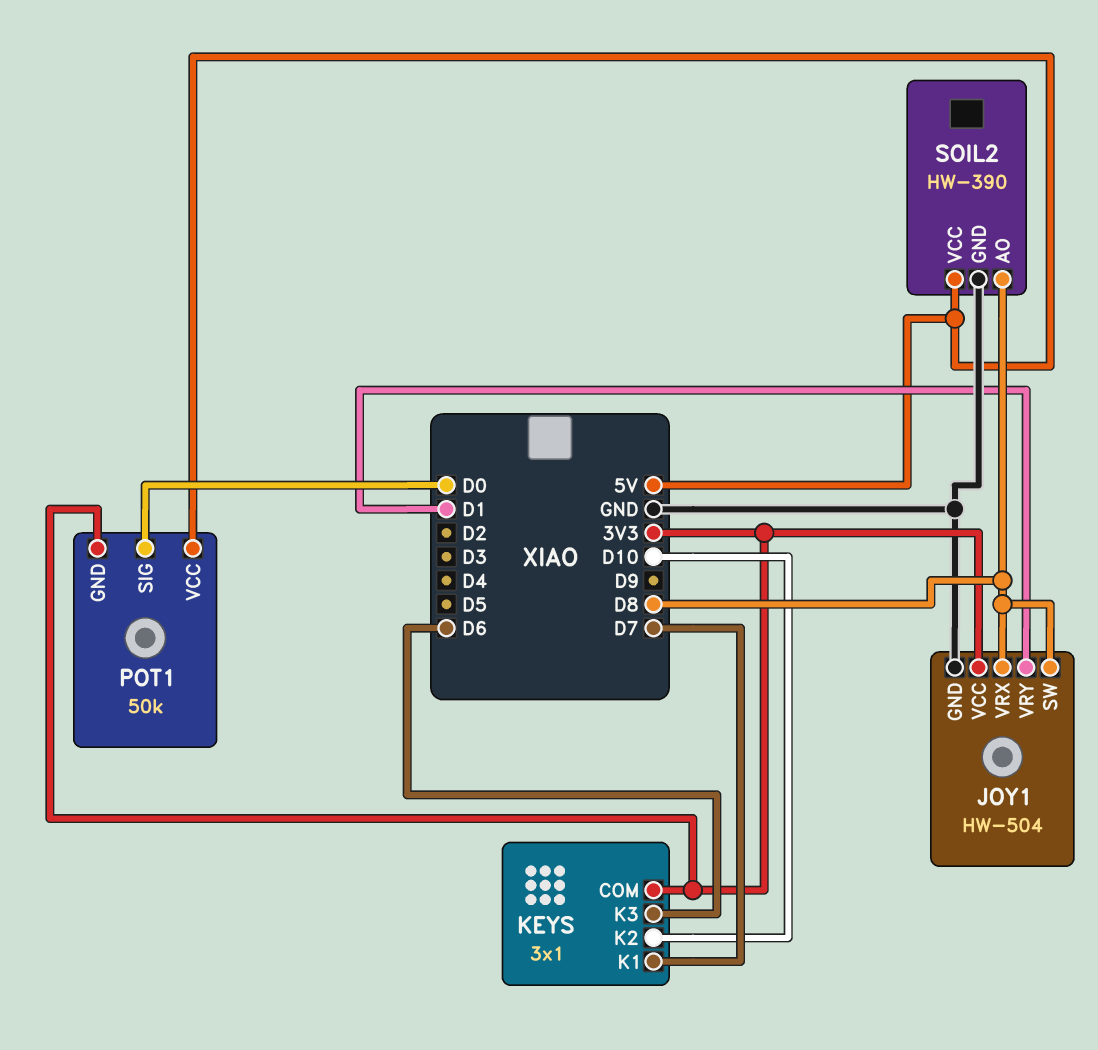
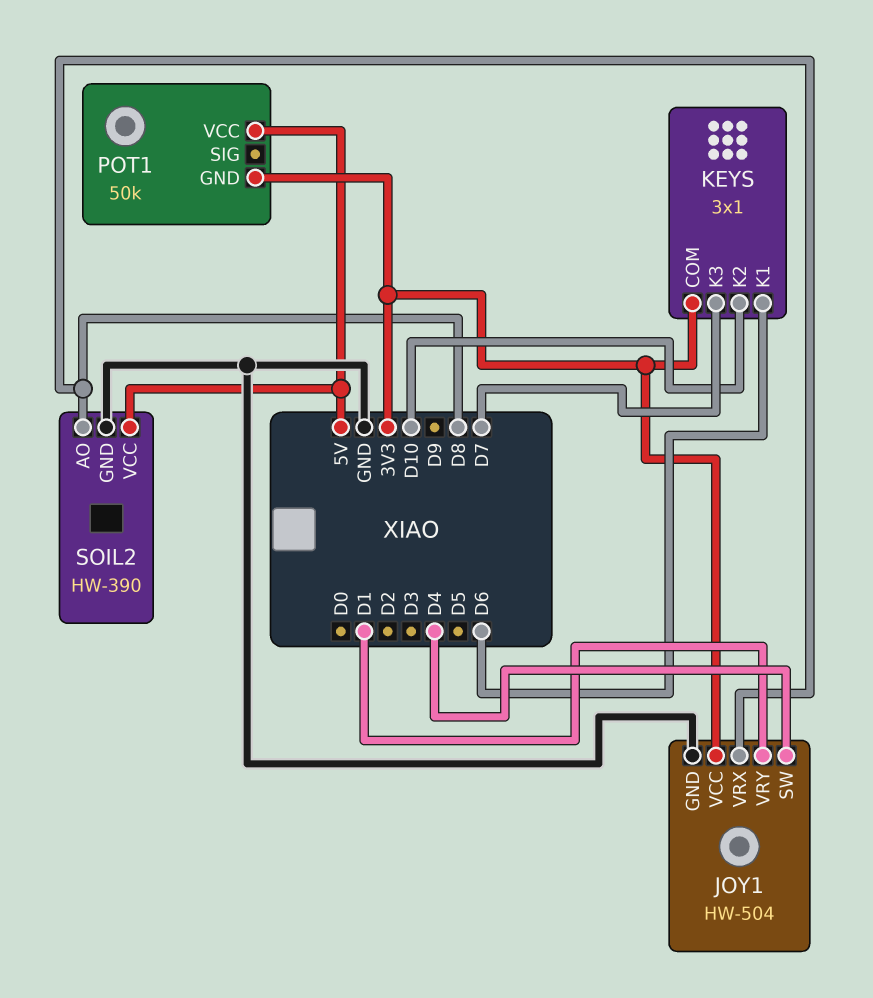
JOY1 pin SW: D8 -> D4
KEYS pin K1: D7 -> D6
KEYS pin K3: D6 -> D7
POT1 pin SIG: D0 -> none

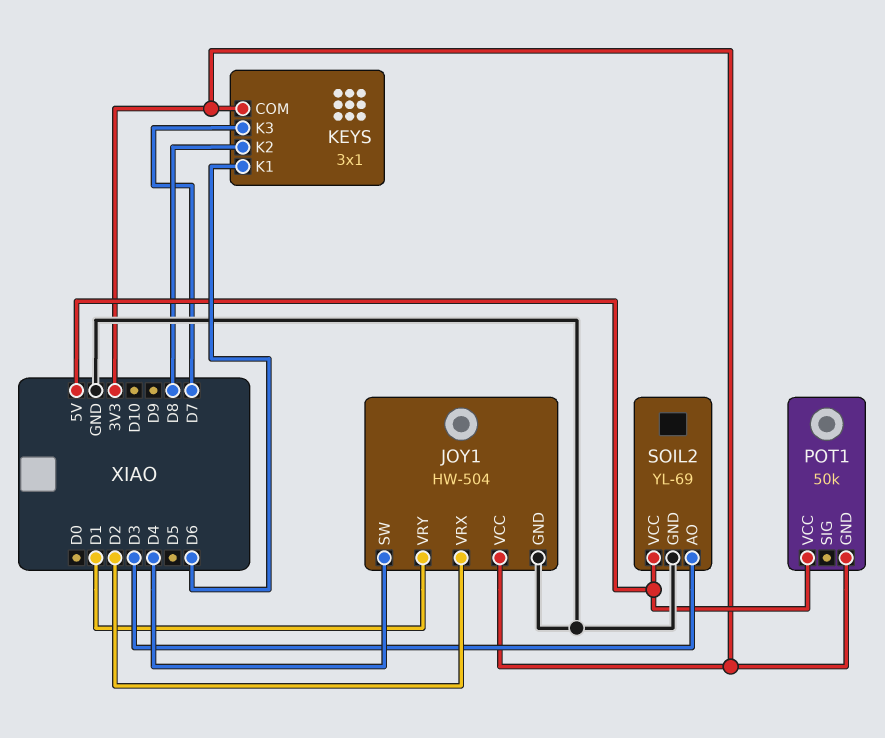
JOY1 pin VRX: D8 -> D2
KEYS pin K2: D10 -> D8
SOIL2: HW-390 -> YL-69
SOIL2 pin AO: D8 -> D3

